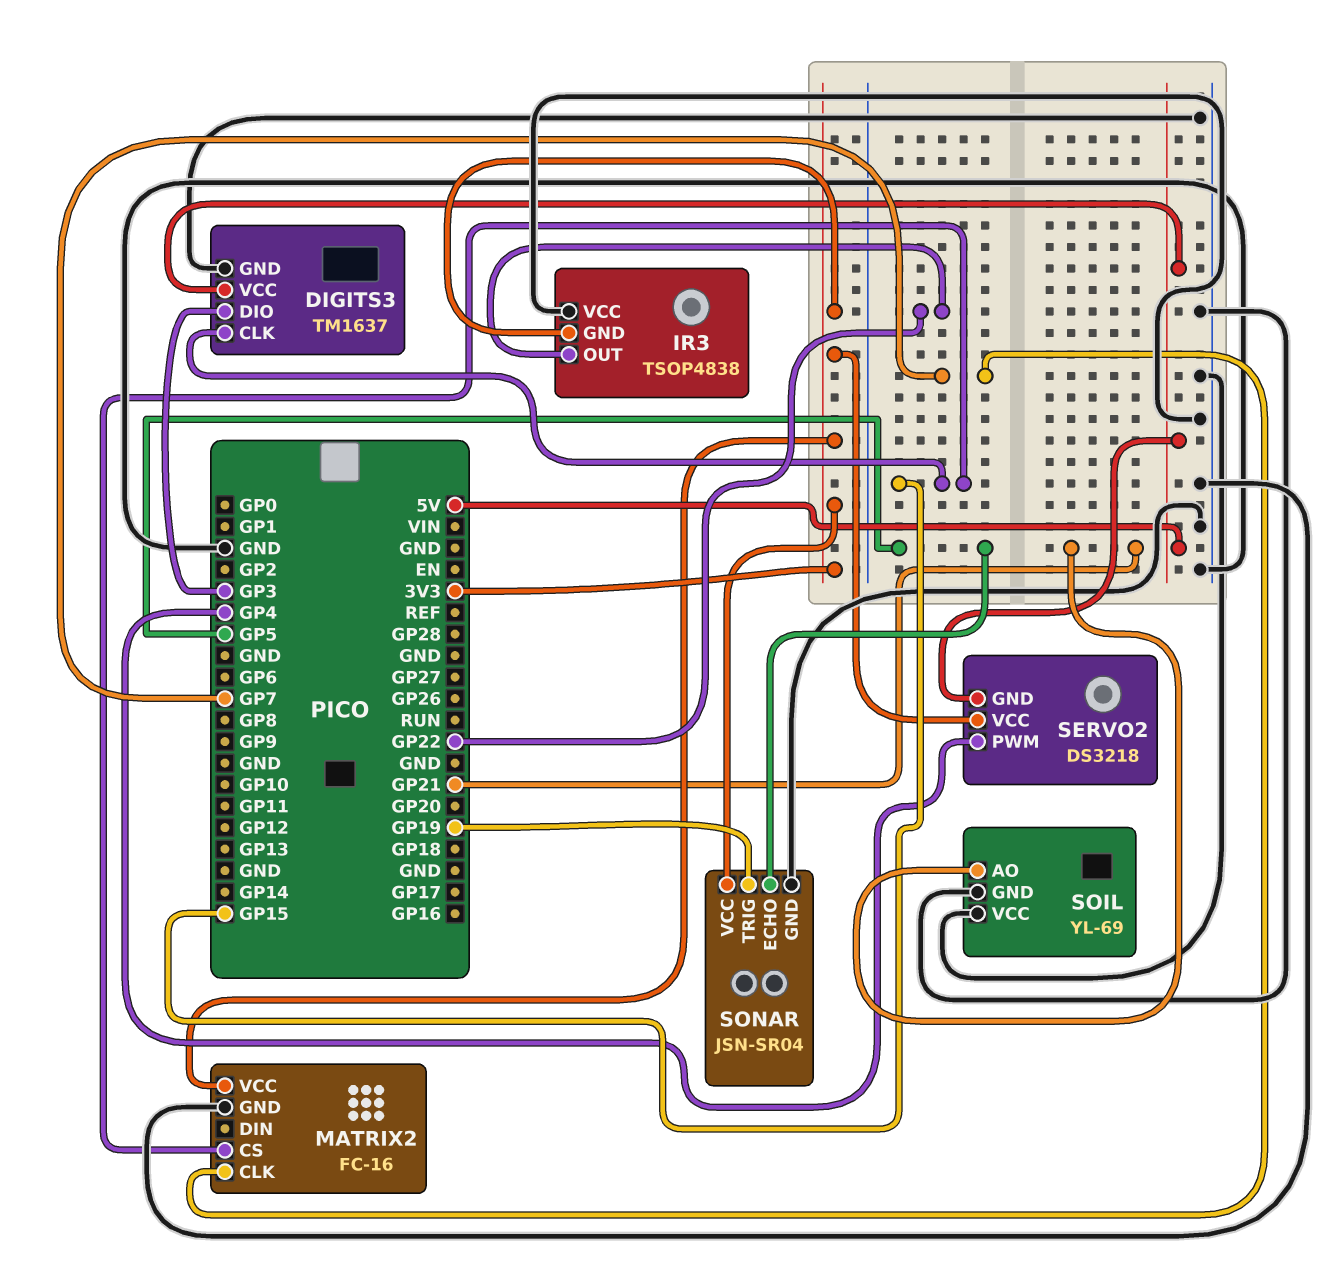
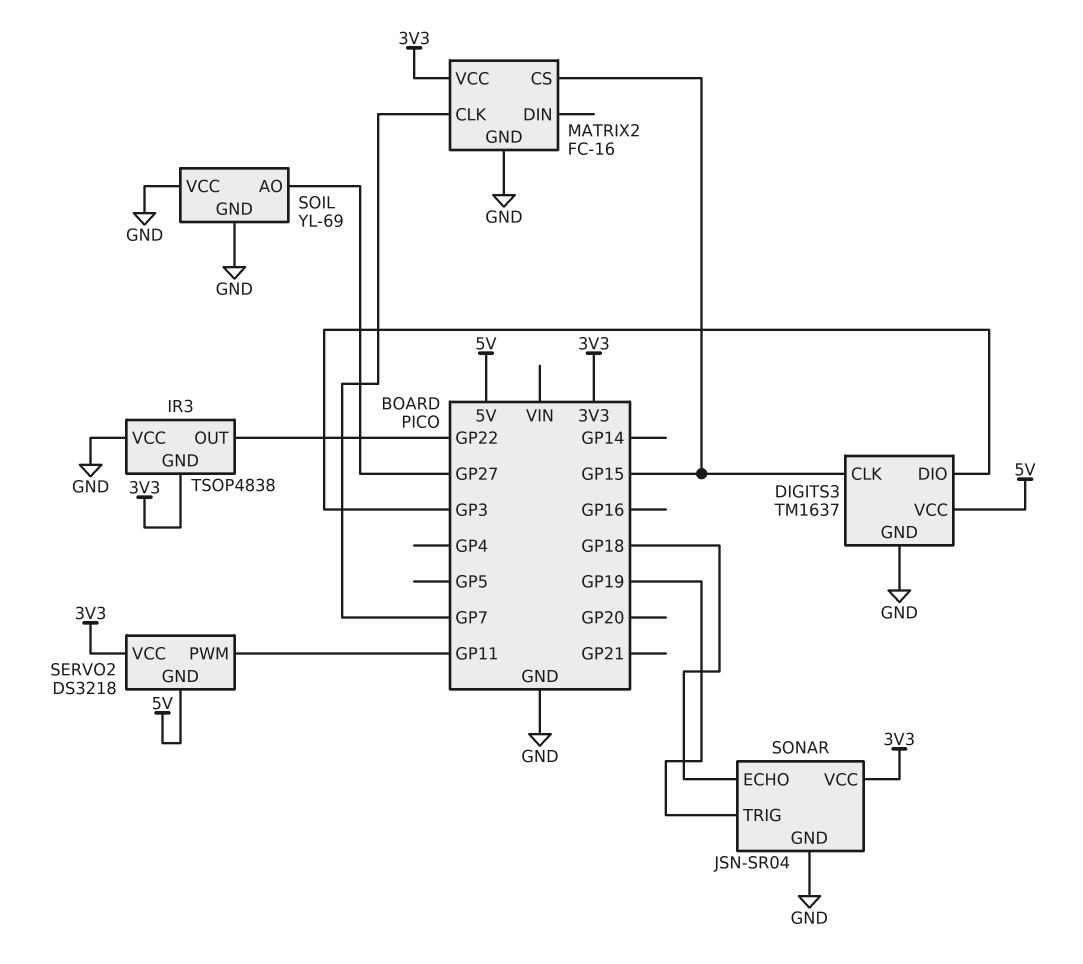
SERVO2 pin PWM: GP4 -> GP11
SOIL pin AO: GP21 -> GP27
SONAR pin ECHO: GP5 -> GP18

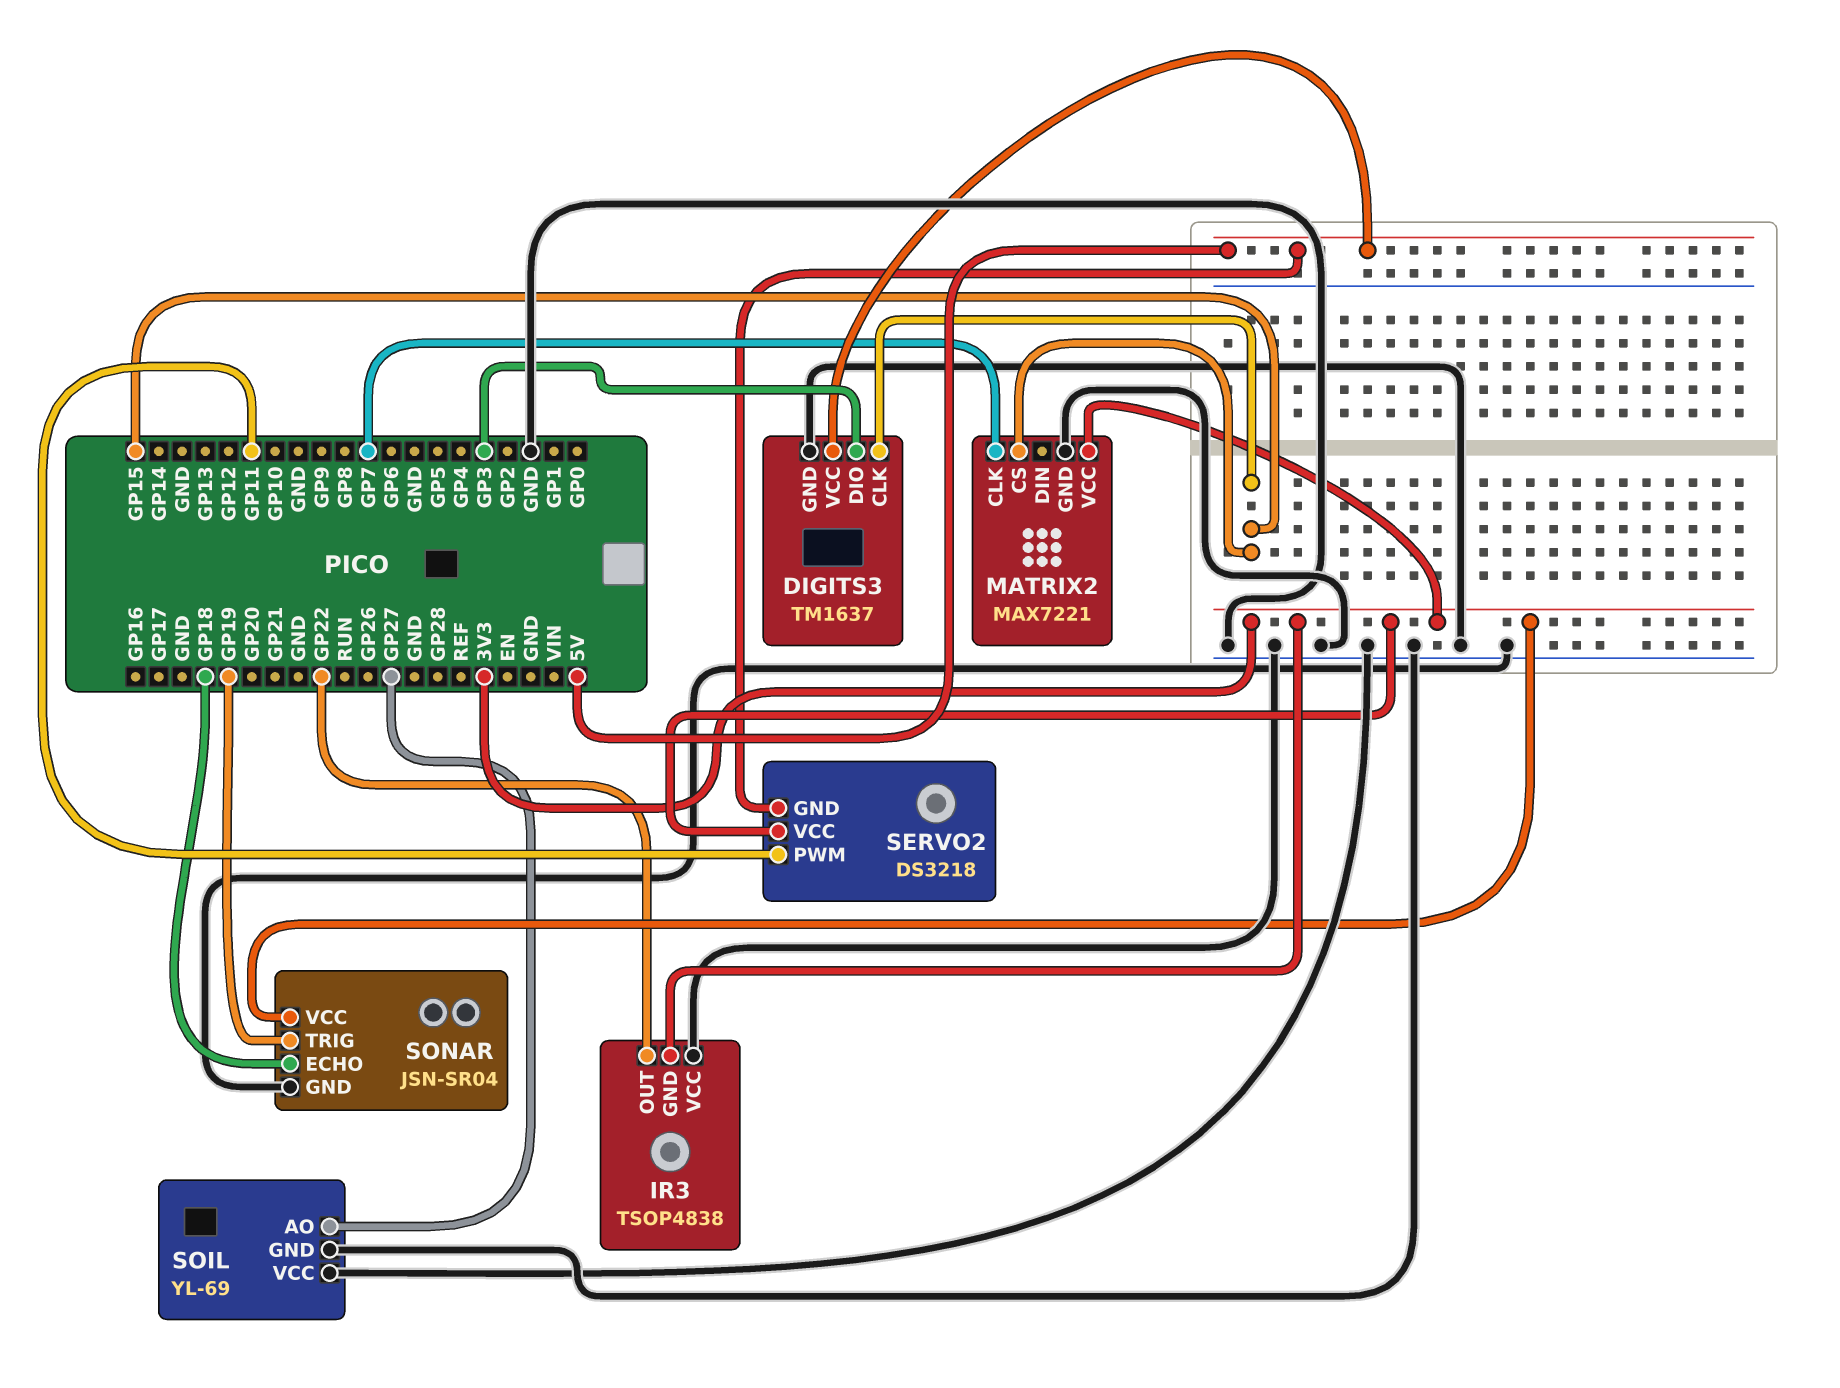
MATRIX2: FC-16 -> MAX7221

